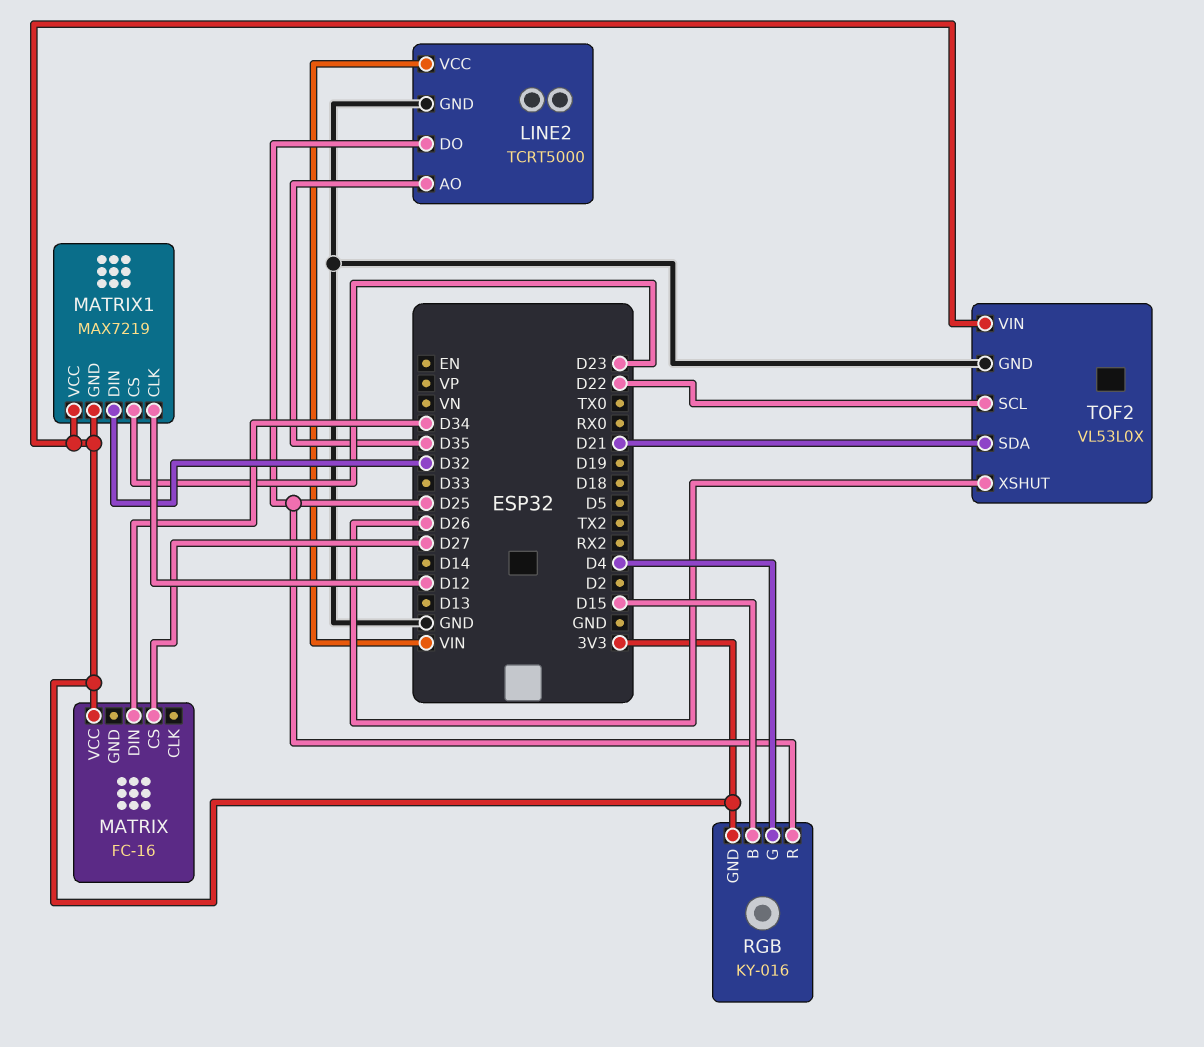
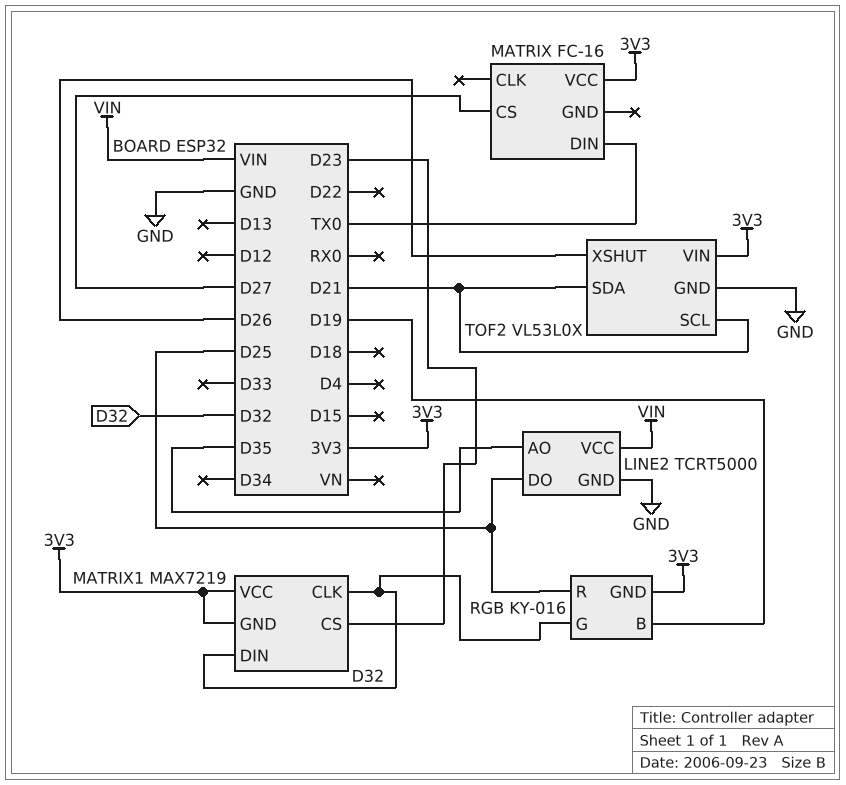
MATRIX pin DIN: D34 -> TX0
MATRIX1 pin CLK: D12 -> D32
RGB pin B: D15 -> D19
RGB pin G: D4 -> D32
TOF2 pin SCL: D22 -> D21

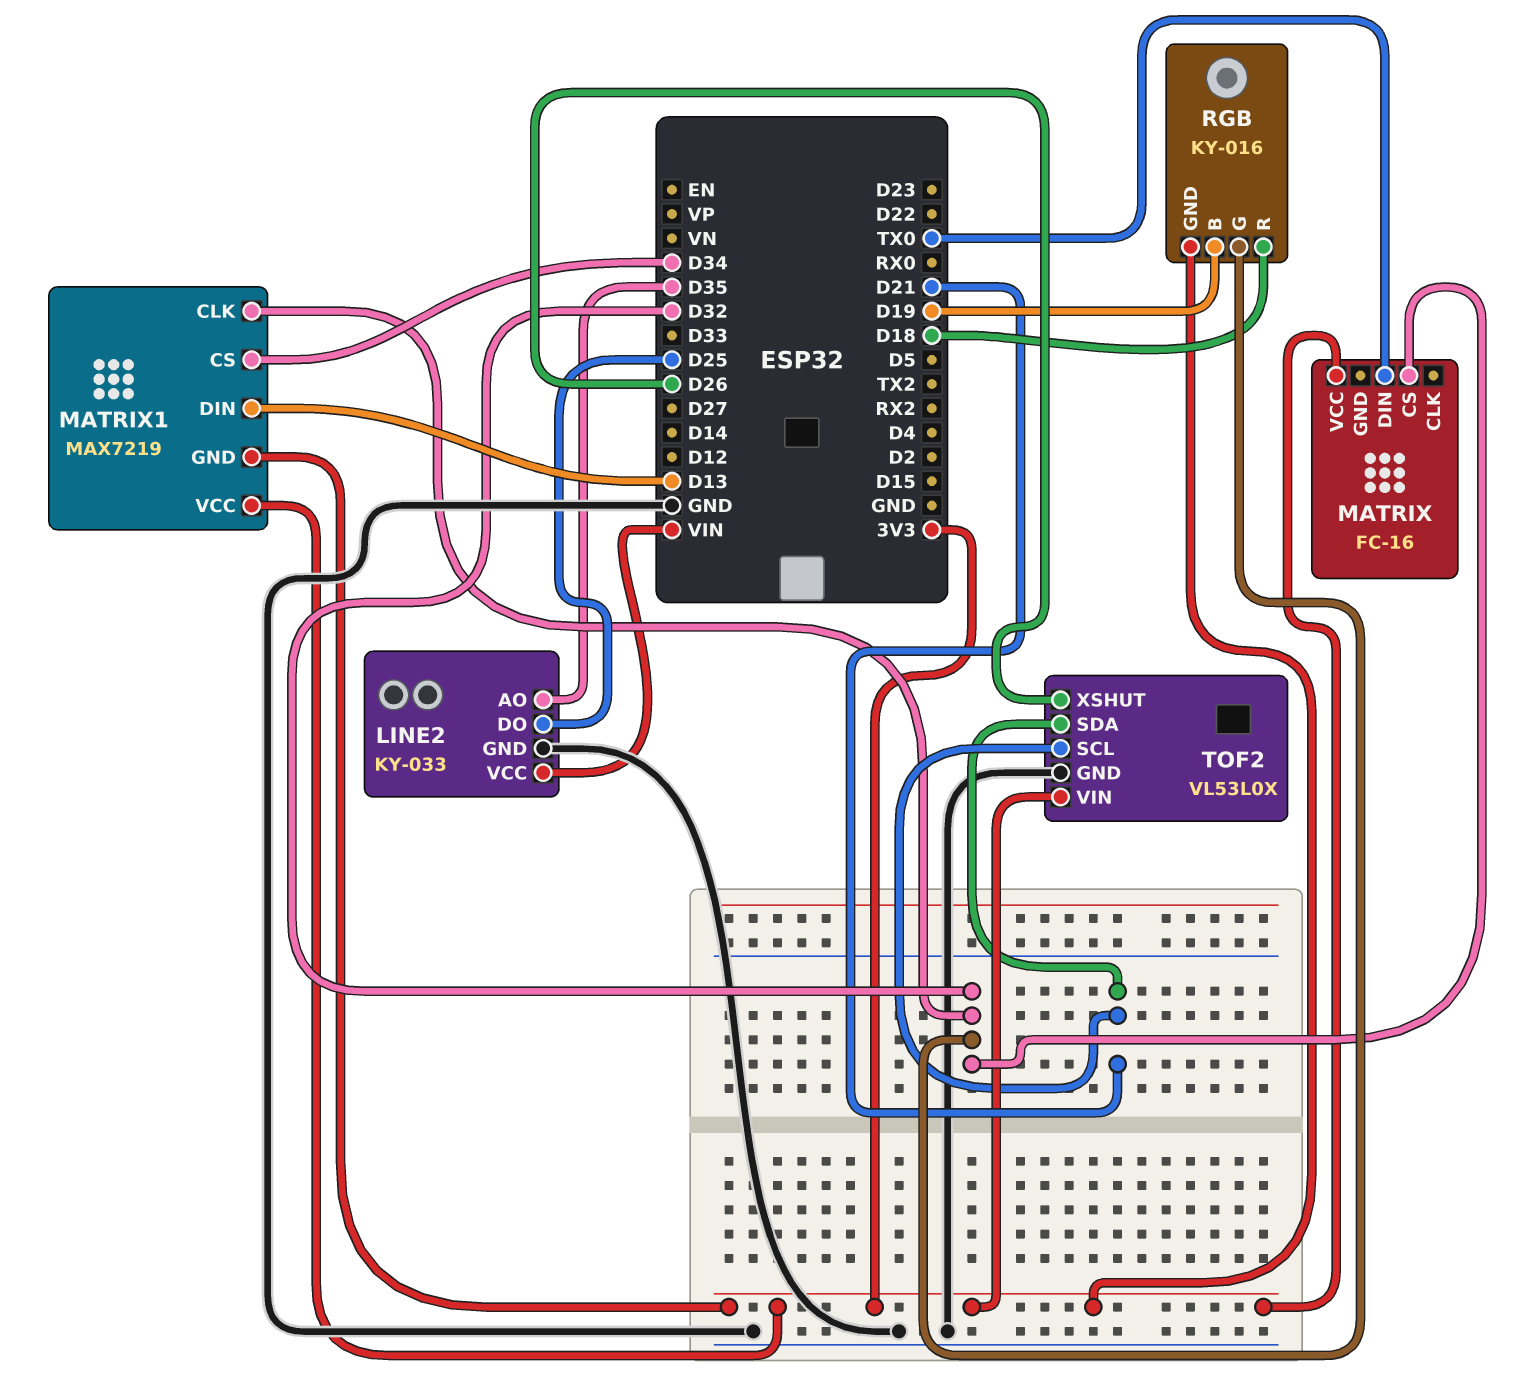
LINE2: TCRT5000 -> KY-033
MATRIX pin CS: D27 -> D32
MATRIX1 pin CS: D23 -> D34
MATRIX1 pin DIN: D32 -> D13
RGB pin R: D25 -> D18

